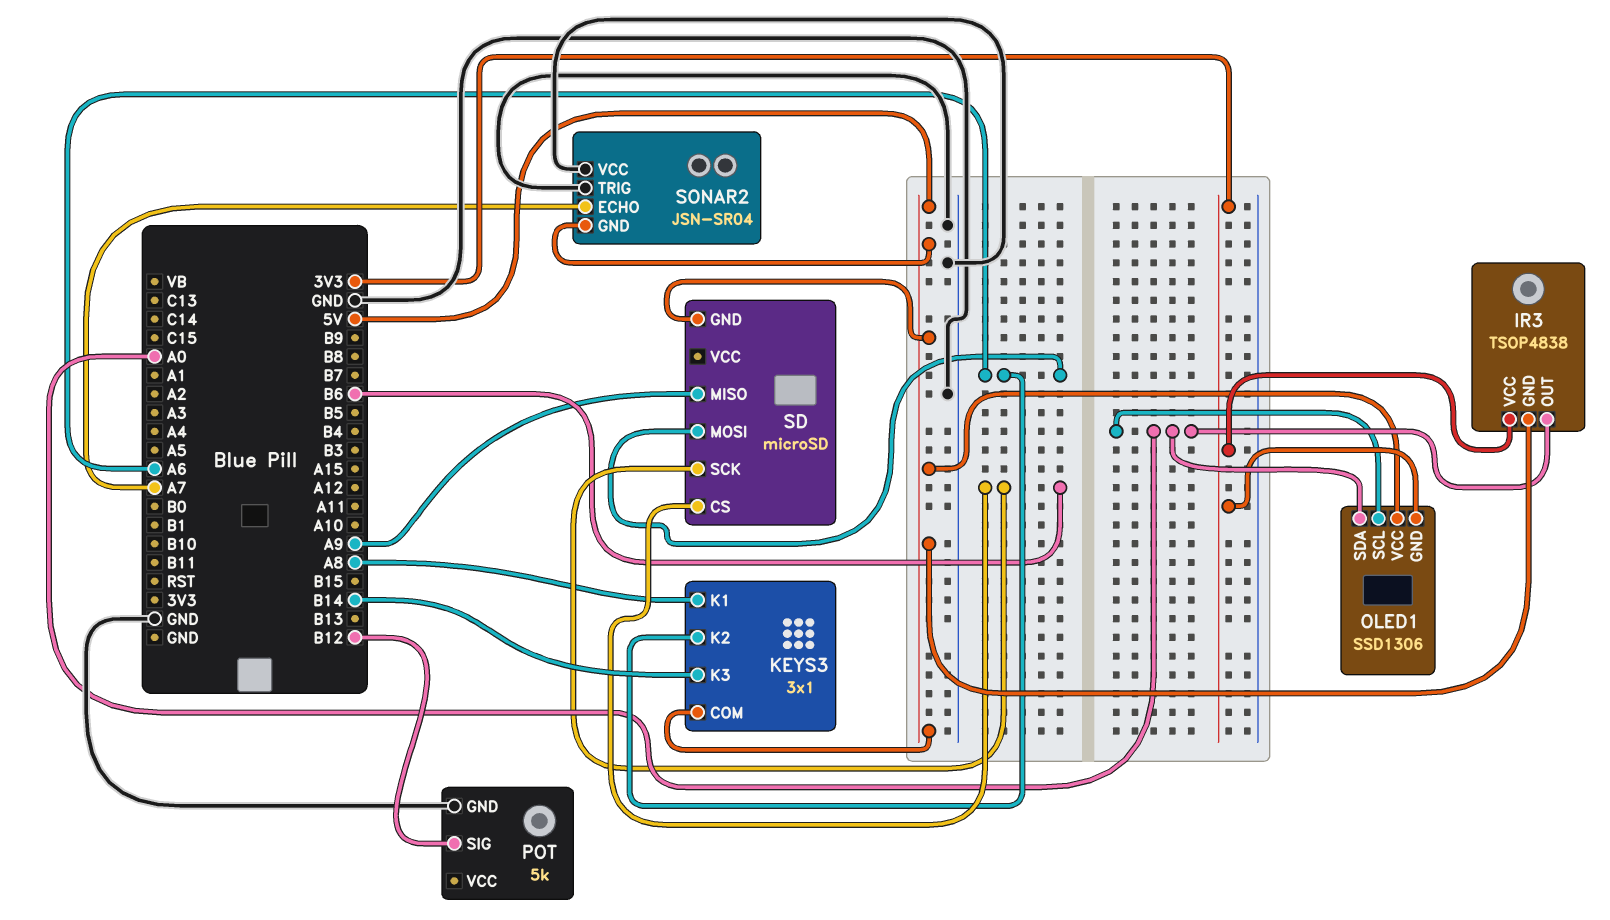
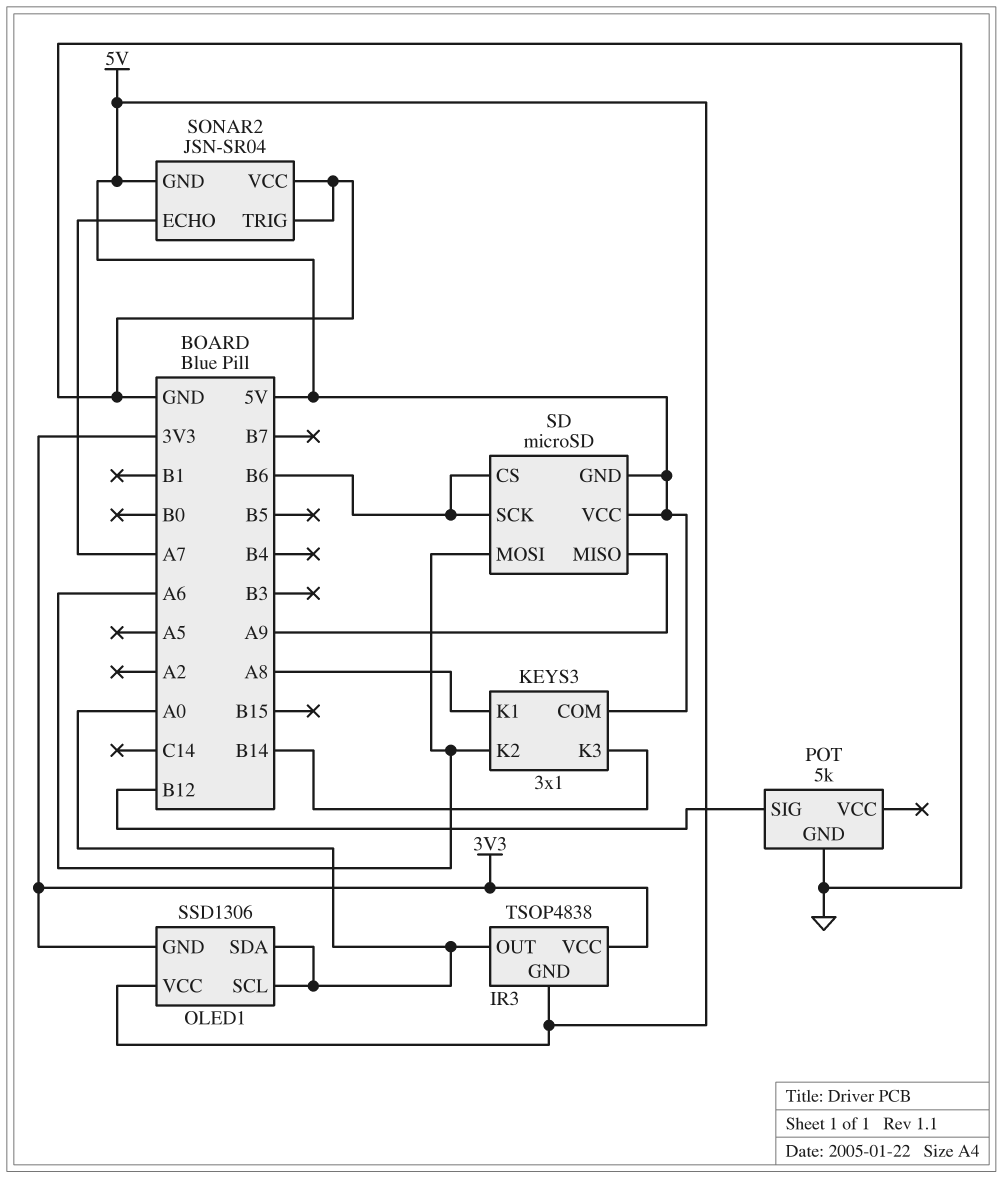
SD pin VCC: none -> 5V

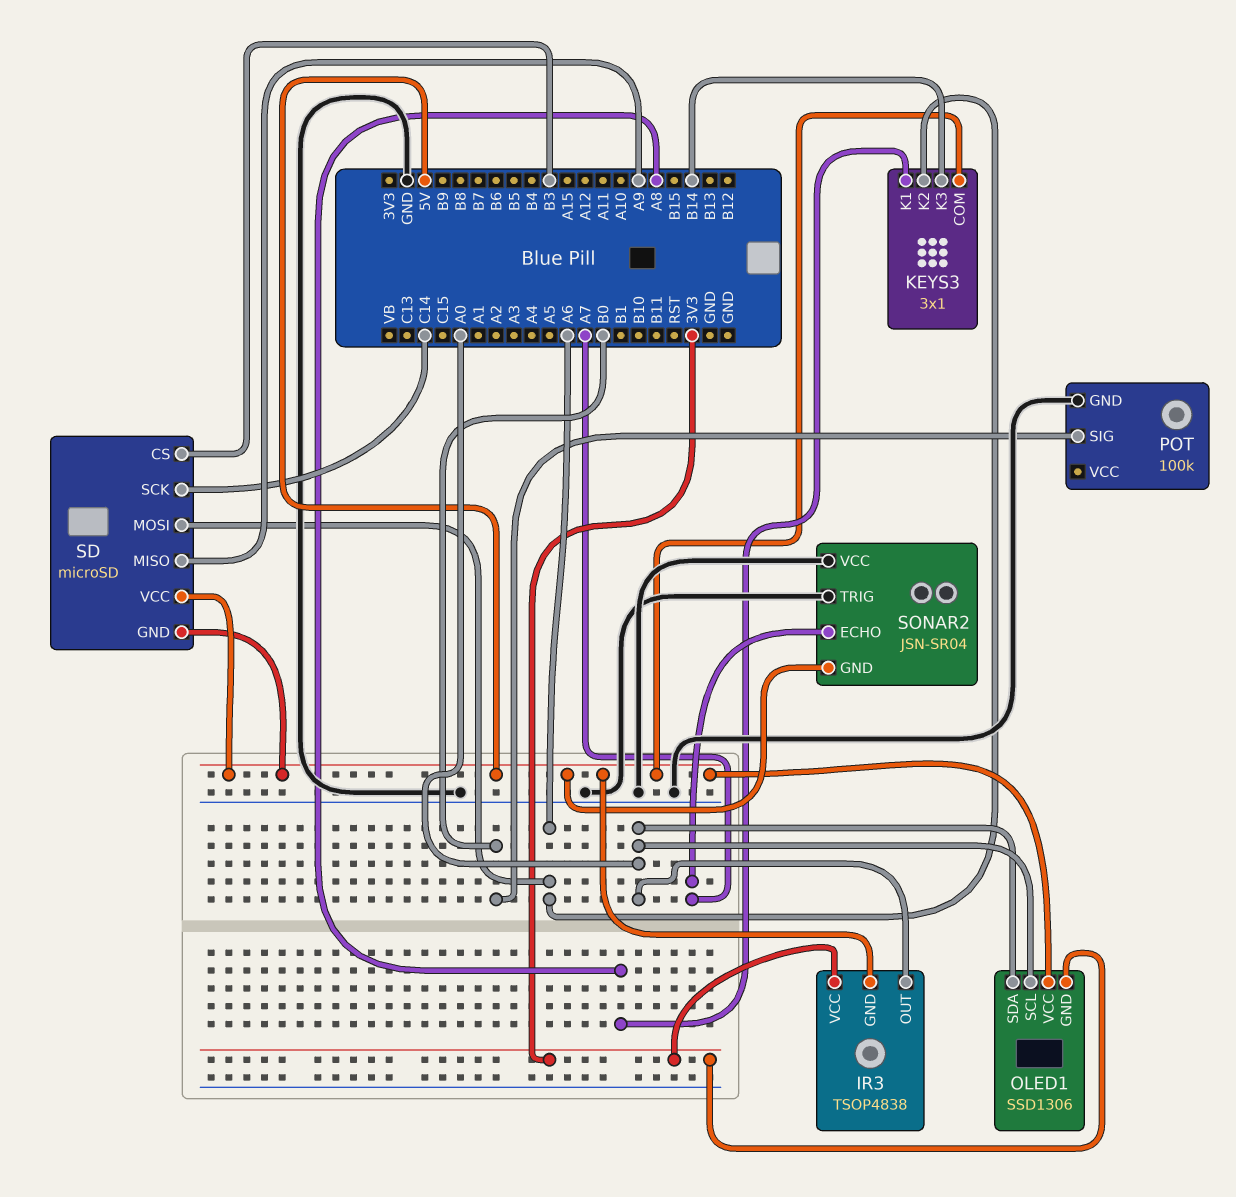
POT: 5k -> 100k
POT pin SIG: B12 -> B0
SD pin CS: B6 -> B3
SD pin SCK: B6 -> C14

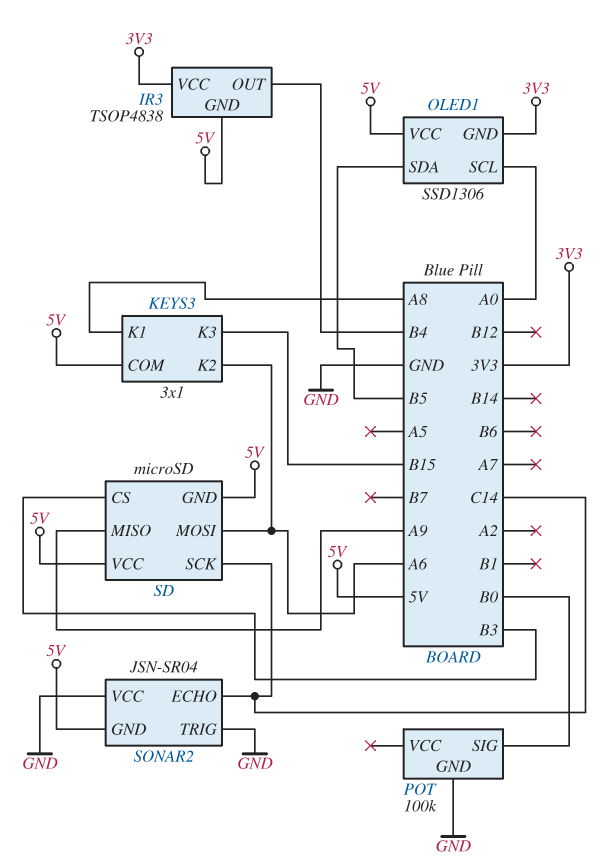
IR3 pin OUT: A0 -> B4
KEYS3 pin K3: B14 -> B15
OLED1 pin SDA: A0 -> B5
SONAR2 pin ECHO: A7 -> C14

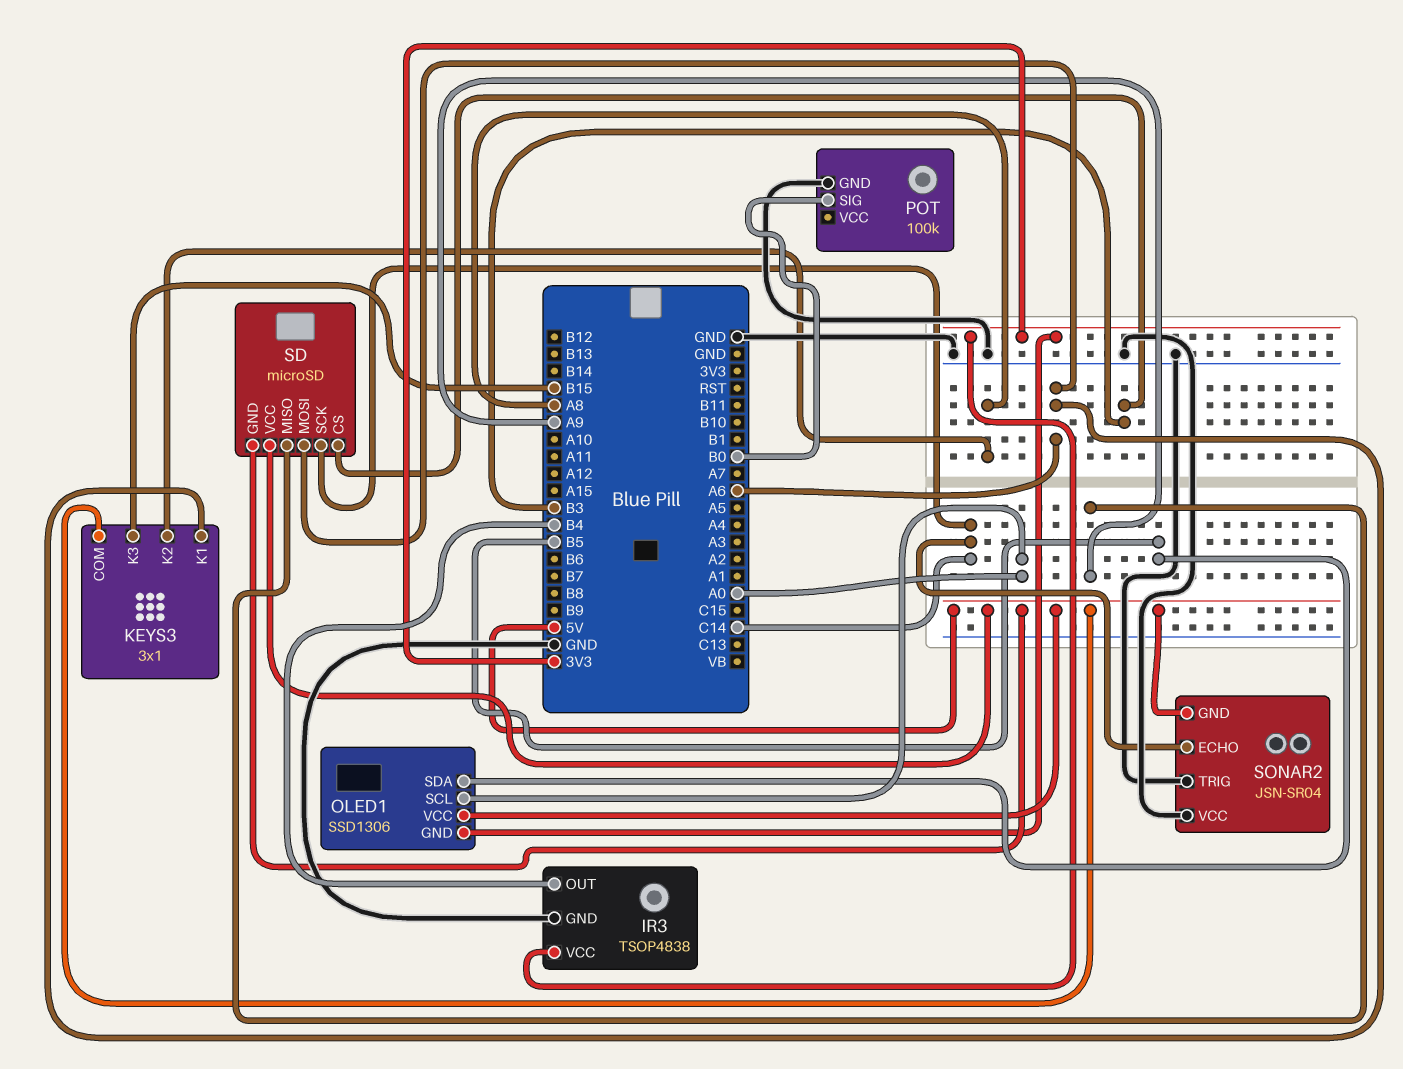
IR3 pin GND: 5V -> GND
KEYS3 pin K1: A8 -> A6
KEYS3 pin K2: A6 -> A8

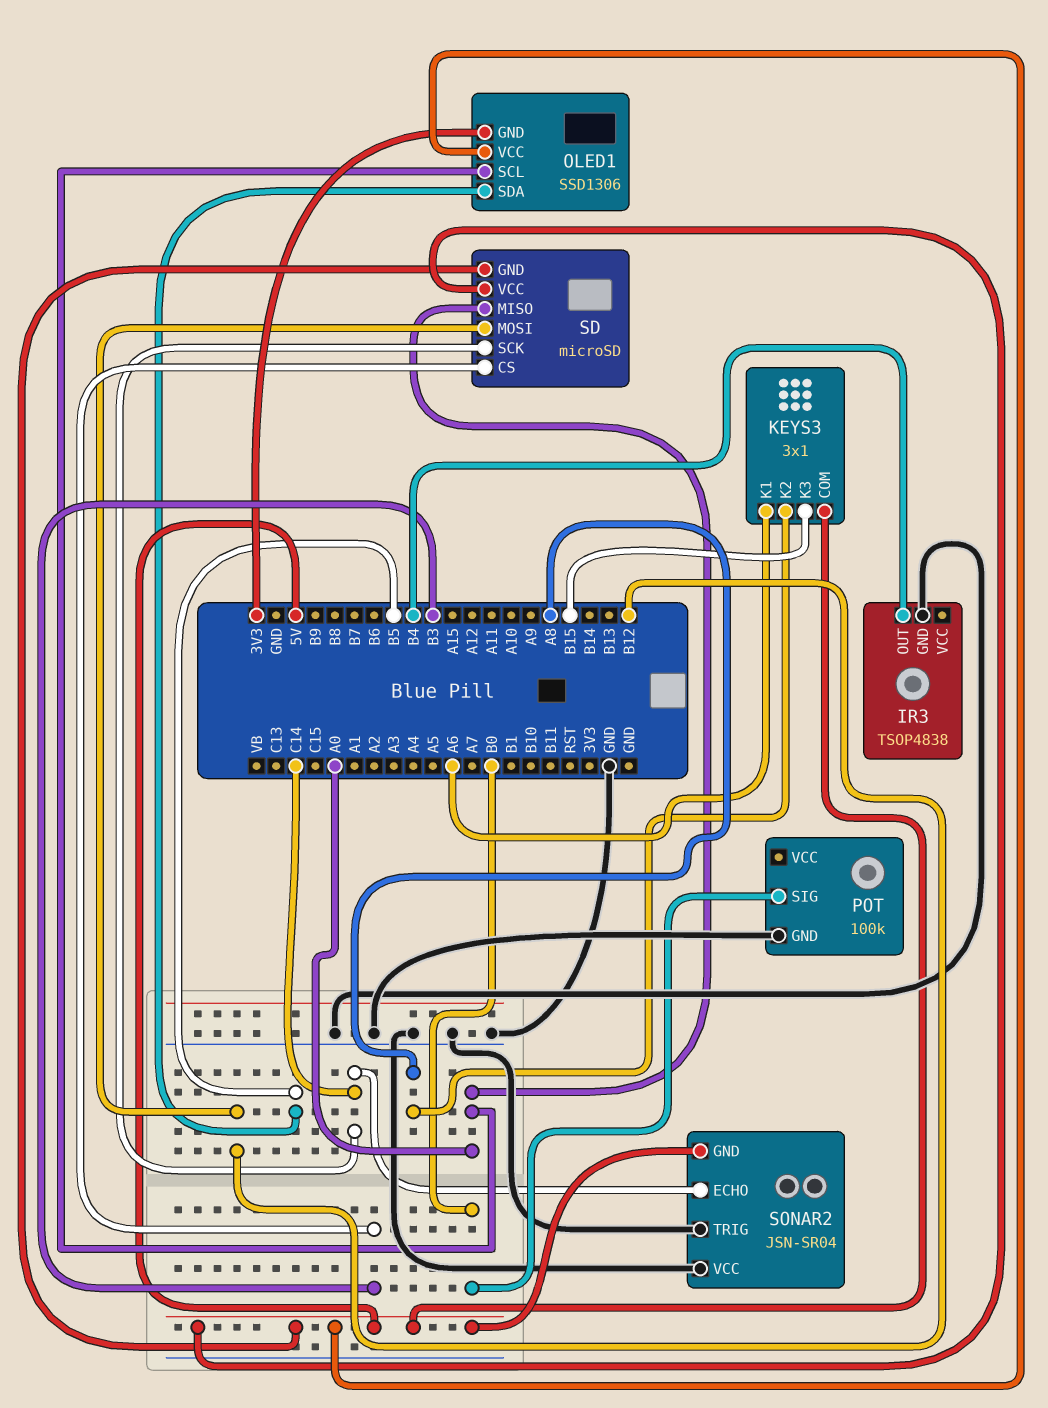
IR3 pin VCC: 3V3 -> none
SD pin MISO: A9 -> A0
SD pin MOSI: A6 -> B12

